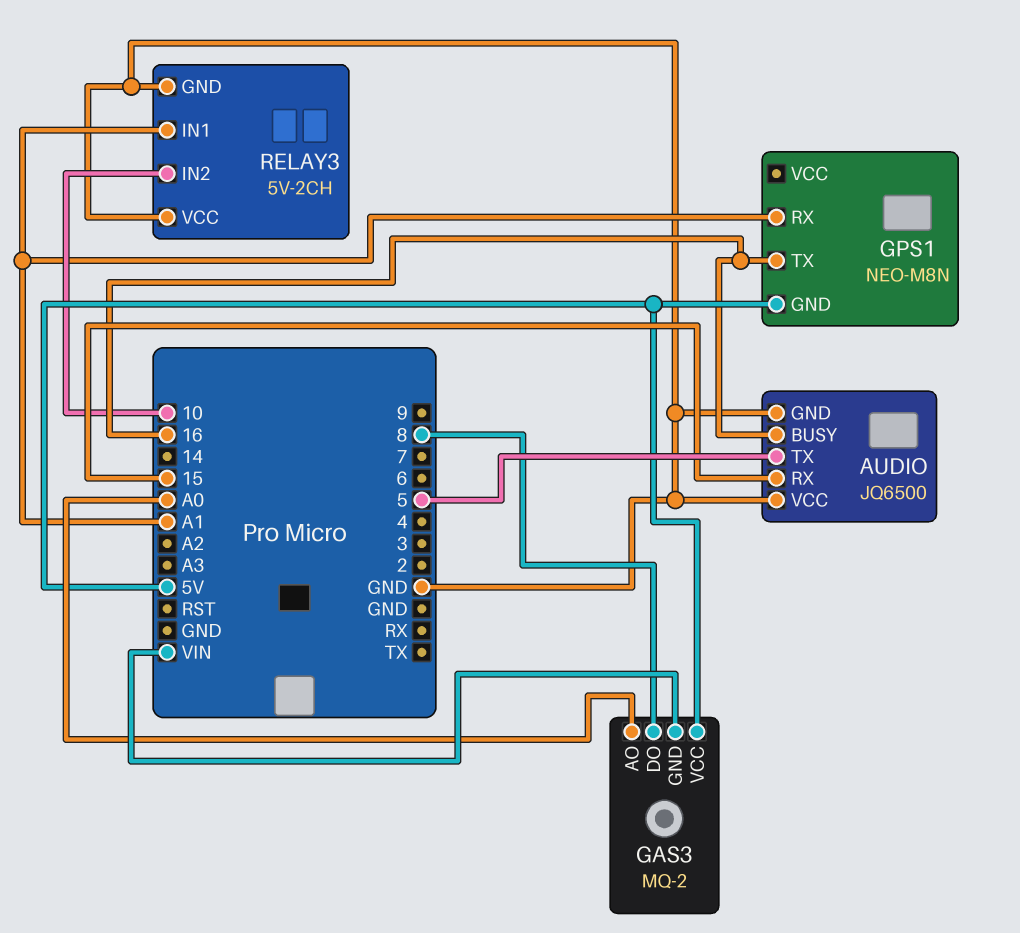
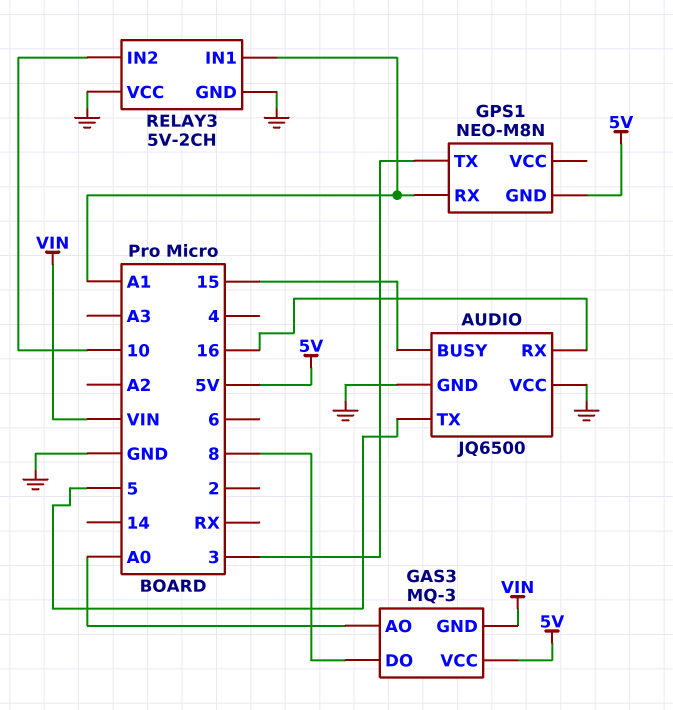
AUDIO pin BUSY: 16 -> 15
AUDIO pin RX: 15 -> 16
GAS3: MQ-2 -> MQ-3
GPS1 pin TX: 16 -> 3

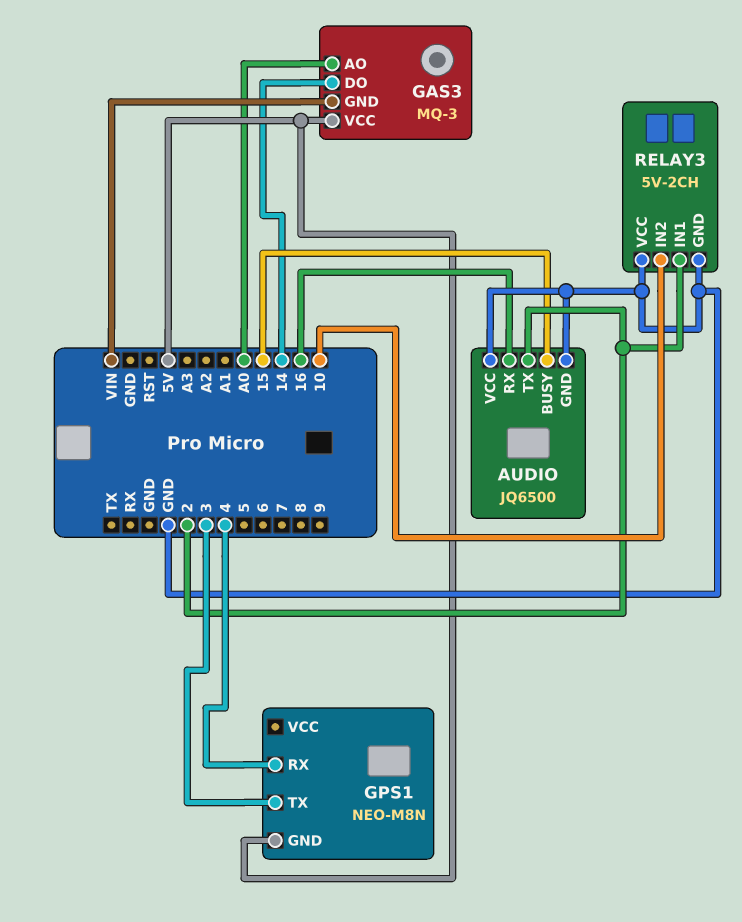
AUDIO pin TX: 5 -> 2
GAS3 pin DO: 8 -> 14
GPS1 pin RX: A1 -> 4
RELAY3 pin IN1: A1 -> 2

